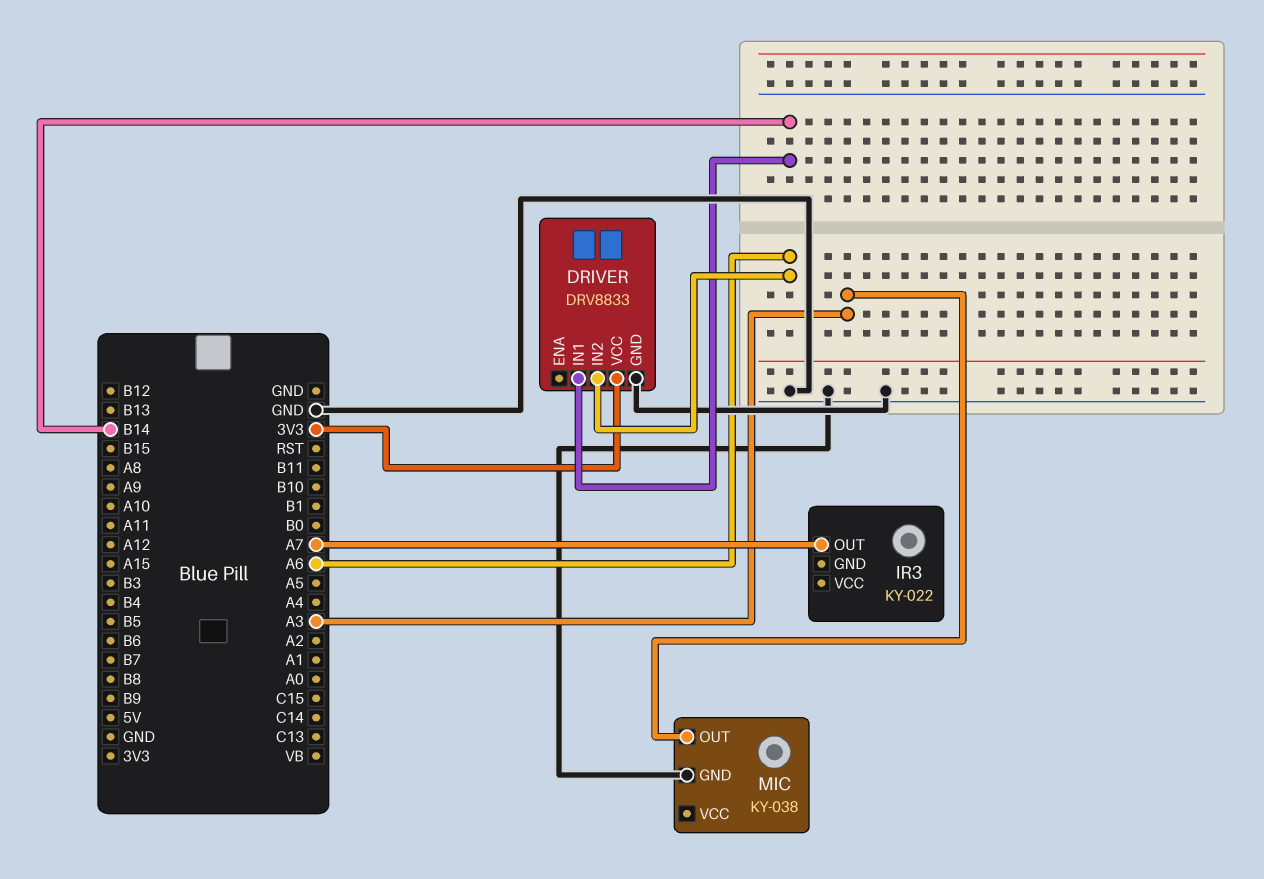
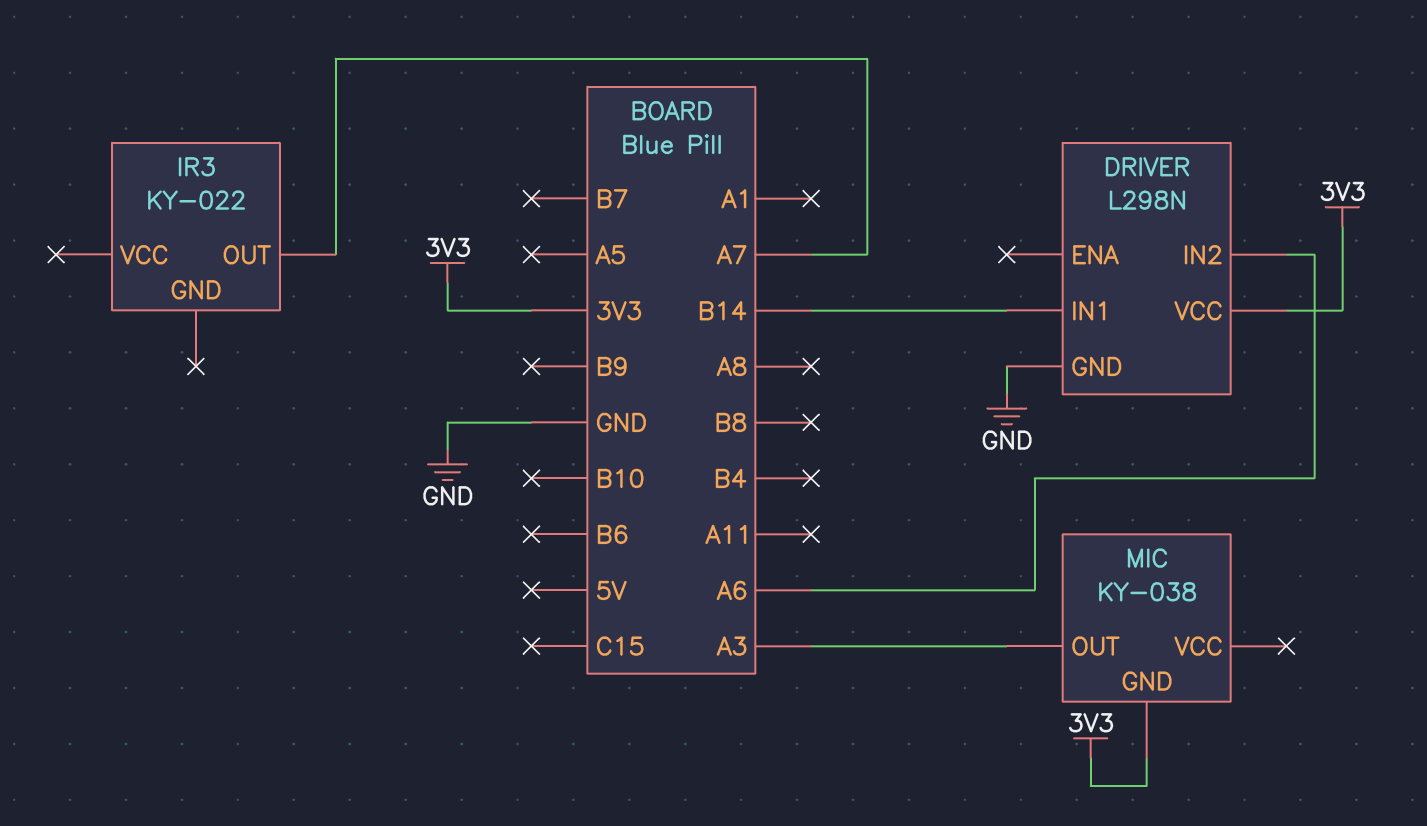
DRIVER: DRV8833 -> L298N
MIC pin GND: GND -> 3V3

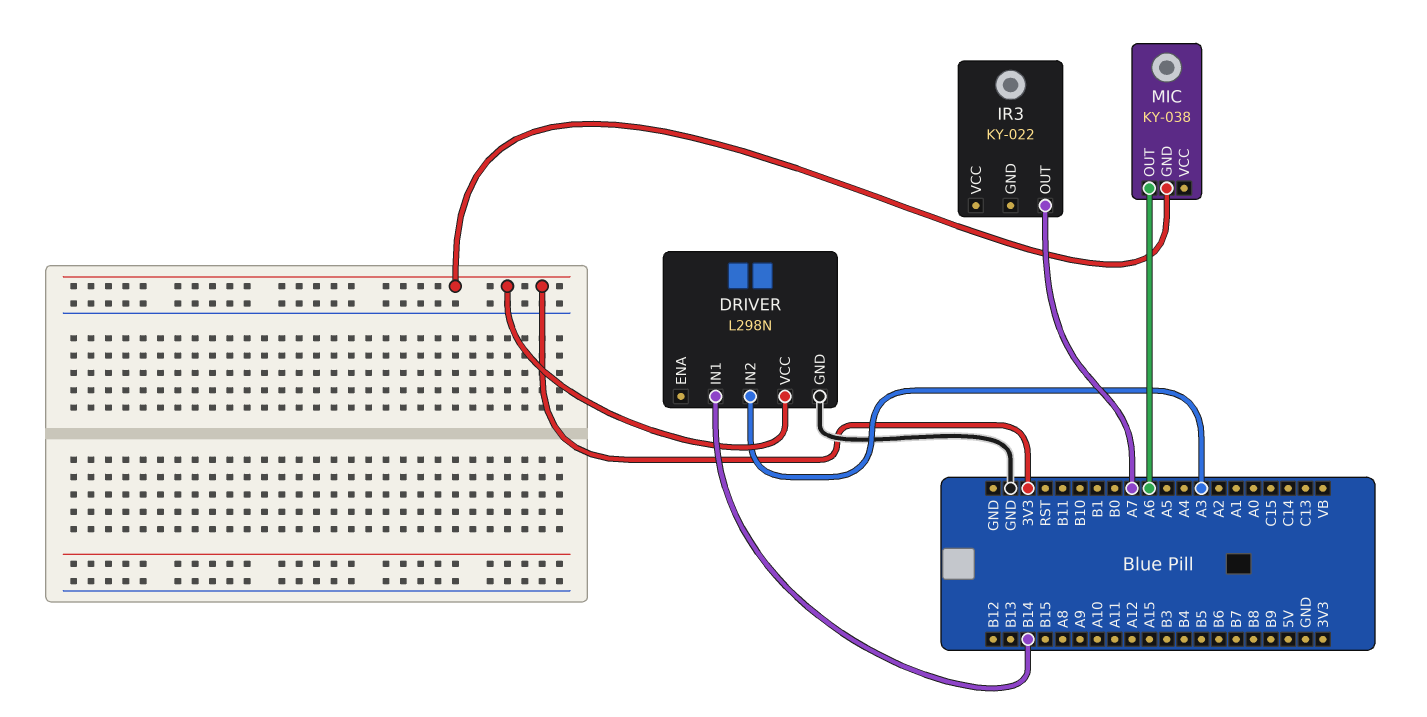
DRIVER pin IN2: A6 -> A3
MIC pin OUT: A3 -> A6

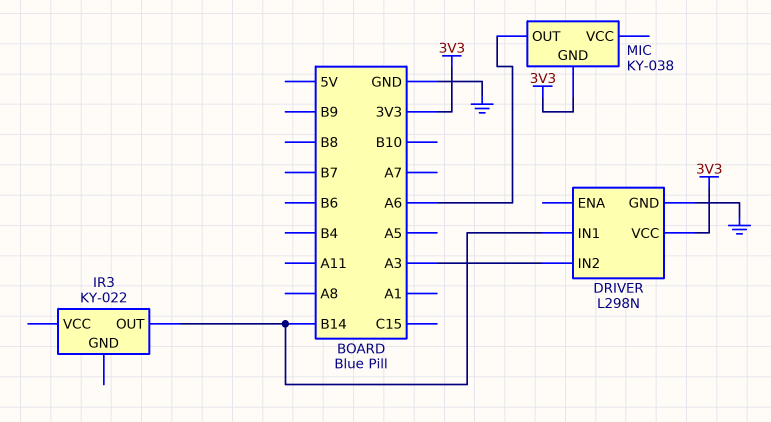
IR3 pin OUT: A7 -> B14

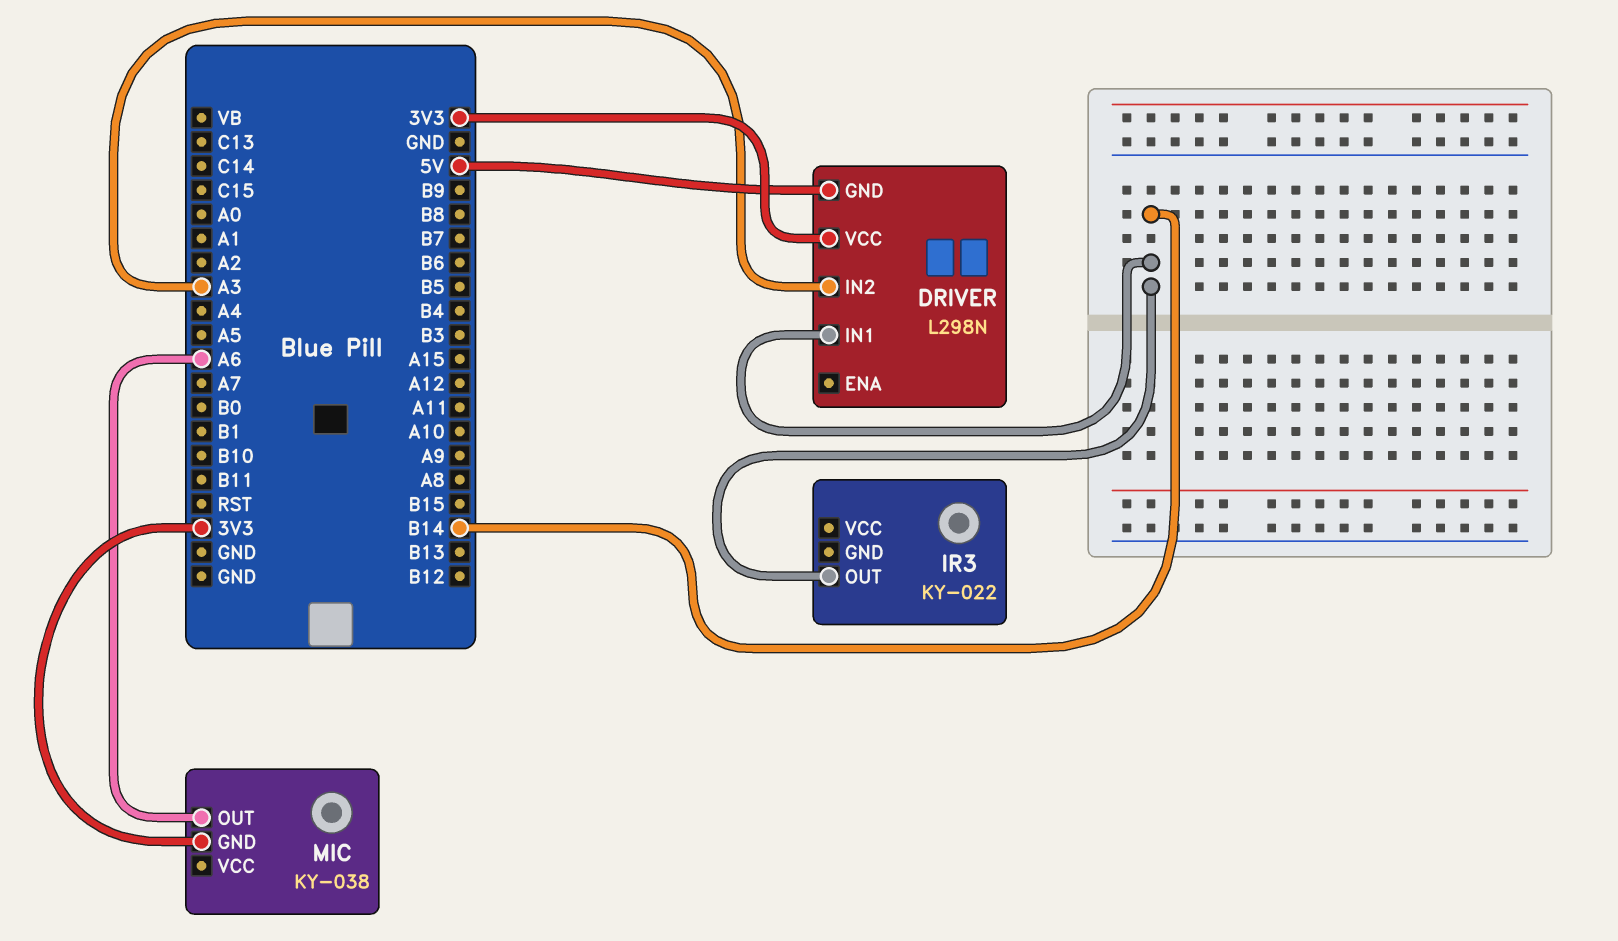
DRIVER pin GND: GND -> 5V

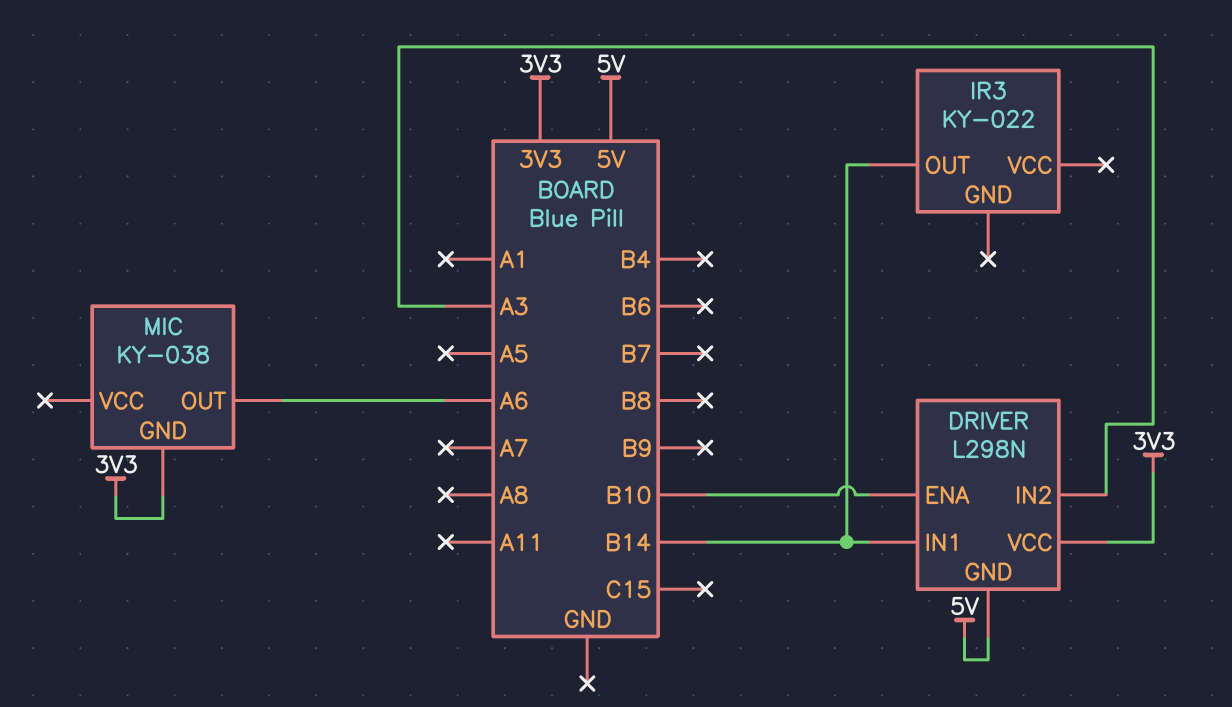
DRIVER pin ENA: none -> B10

